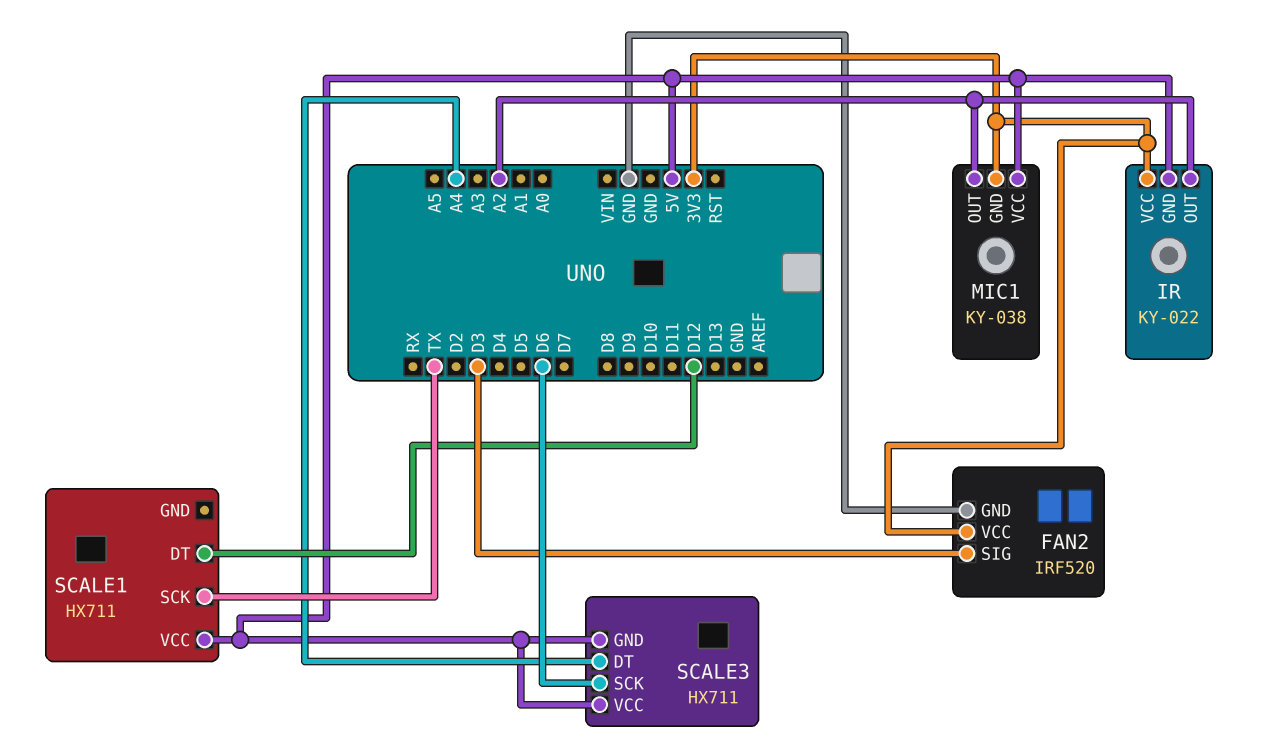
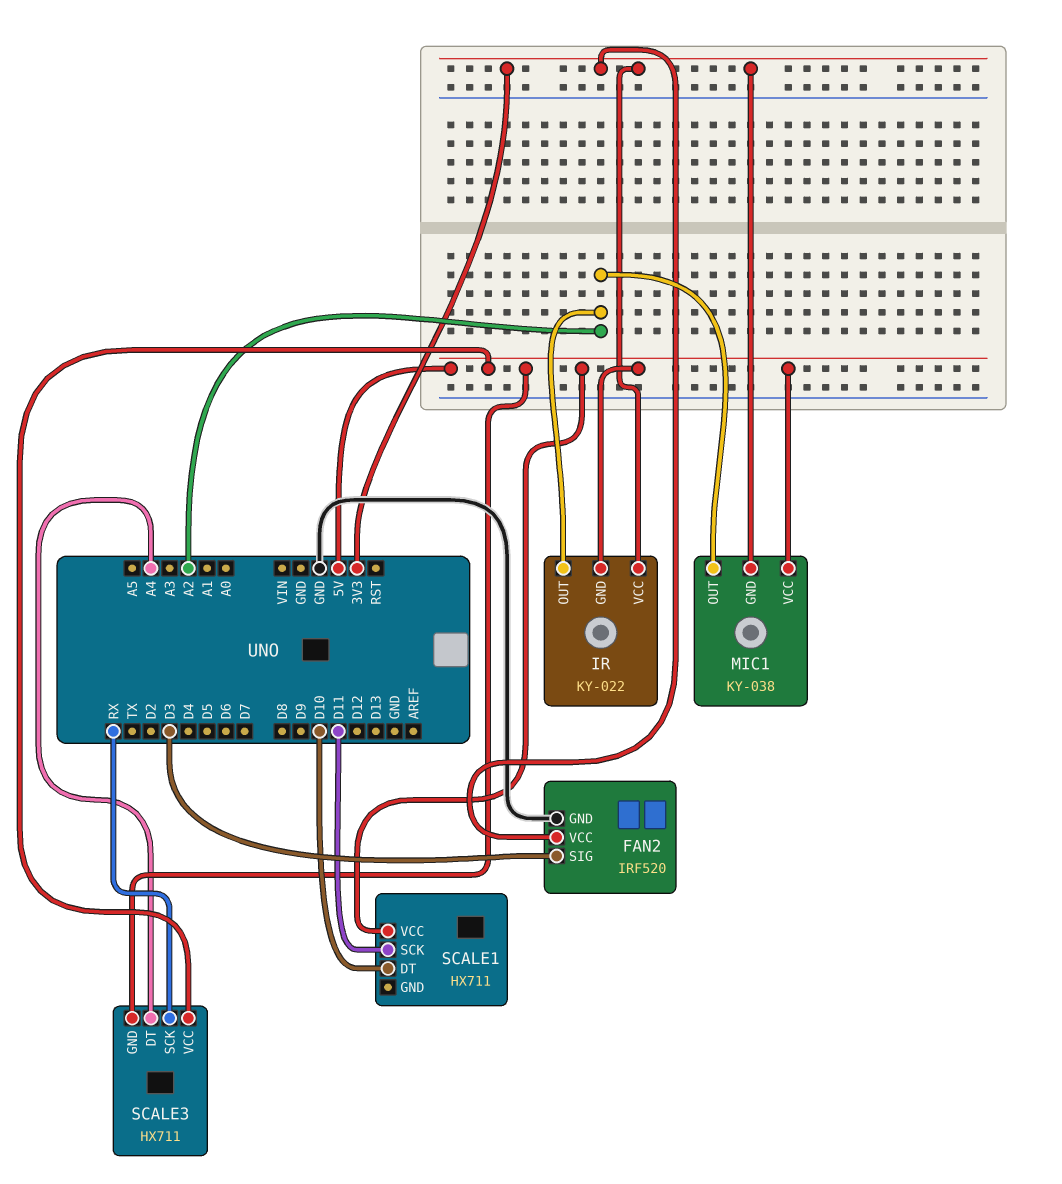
SCALE1 pin DT: D12 -> D10
SCALE1 pin SCK: TX -> D11
SCALE3 pin SCK: D6 -> RX

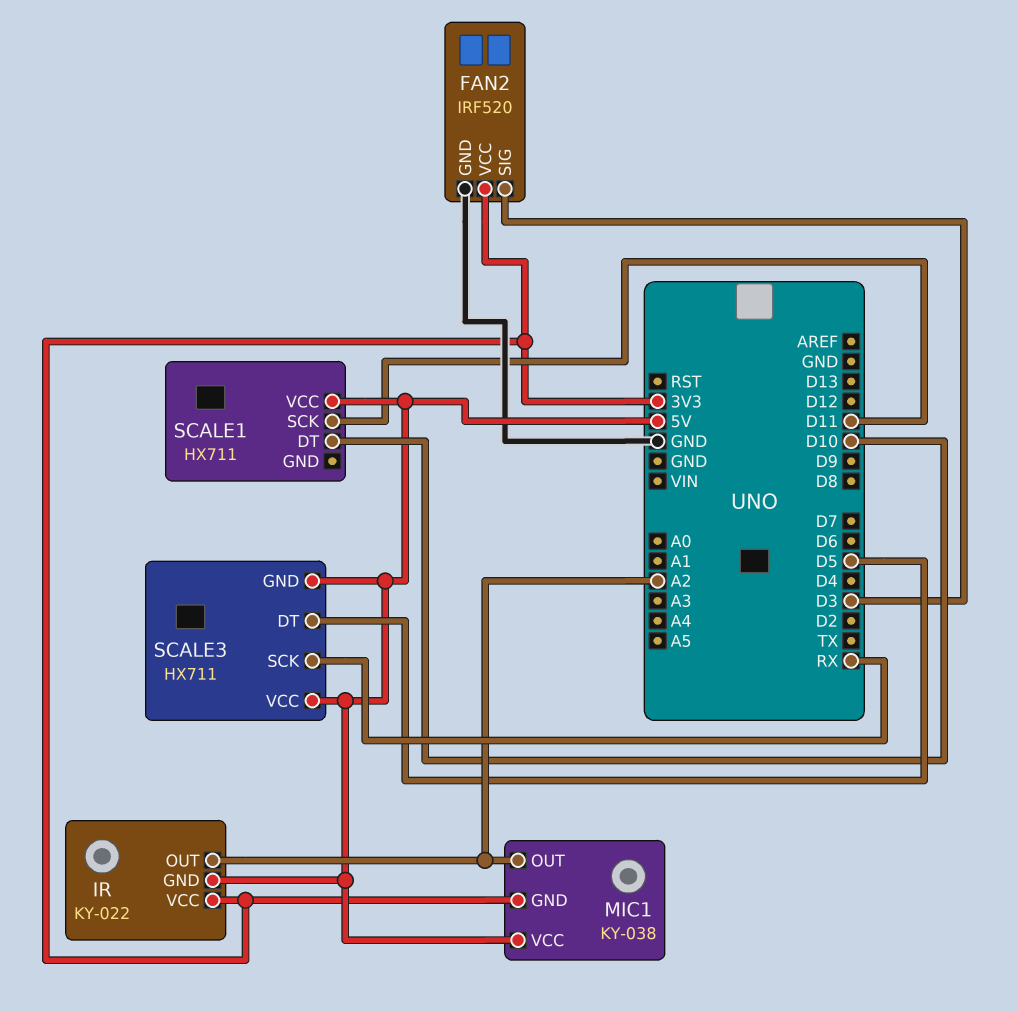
SCALE3 pin DT: A4 -> D5

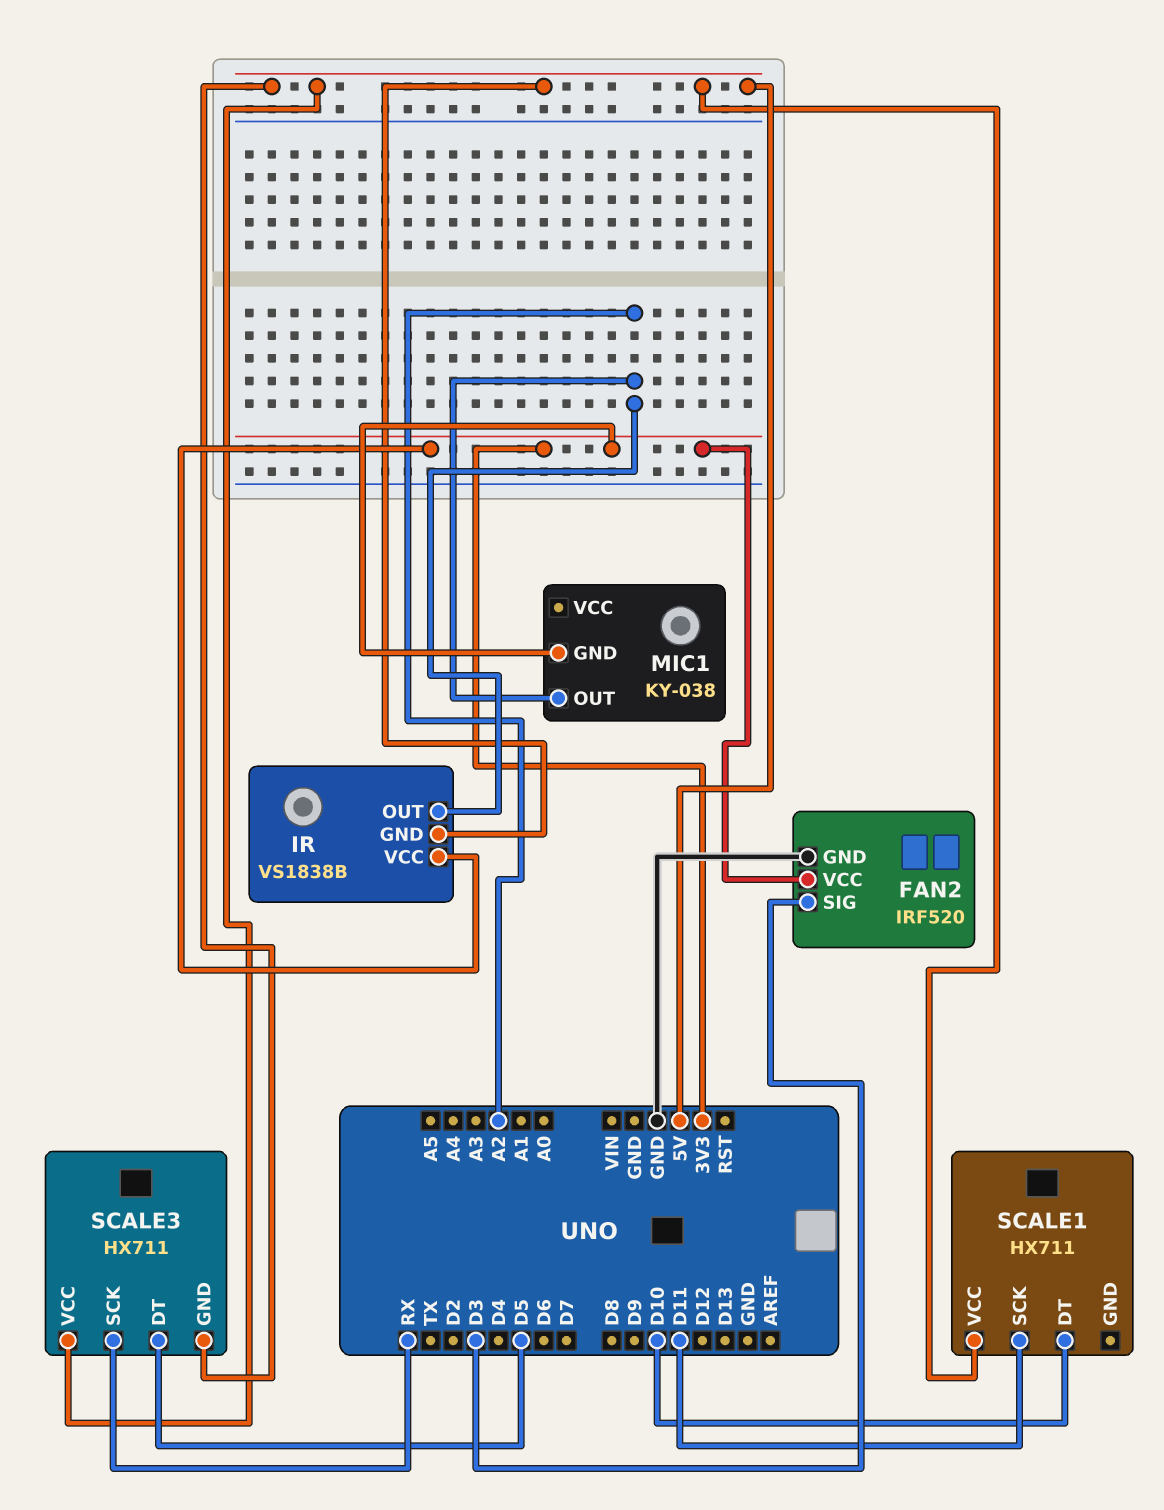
IR: KY-022 -> VS1838B
MIC1 pin VCC: 5V -> none

